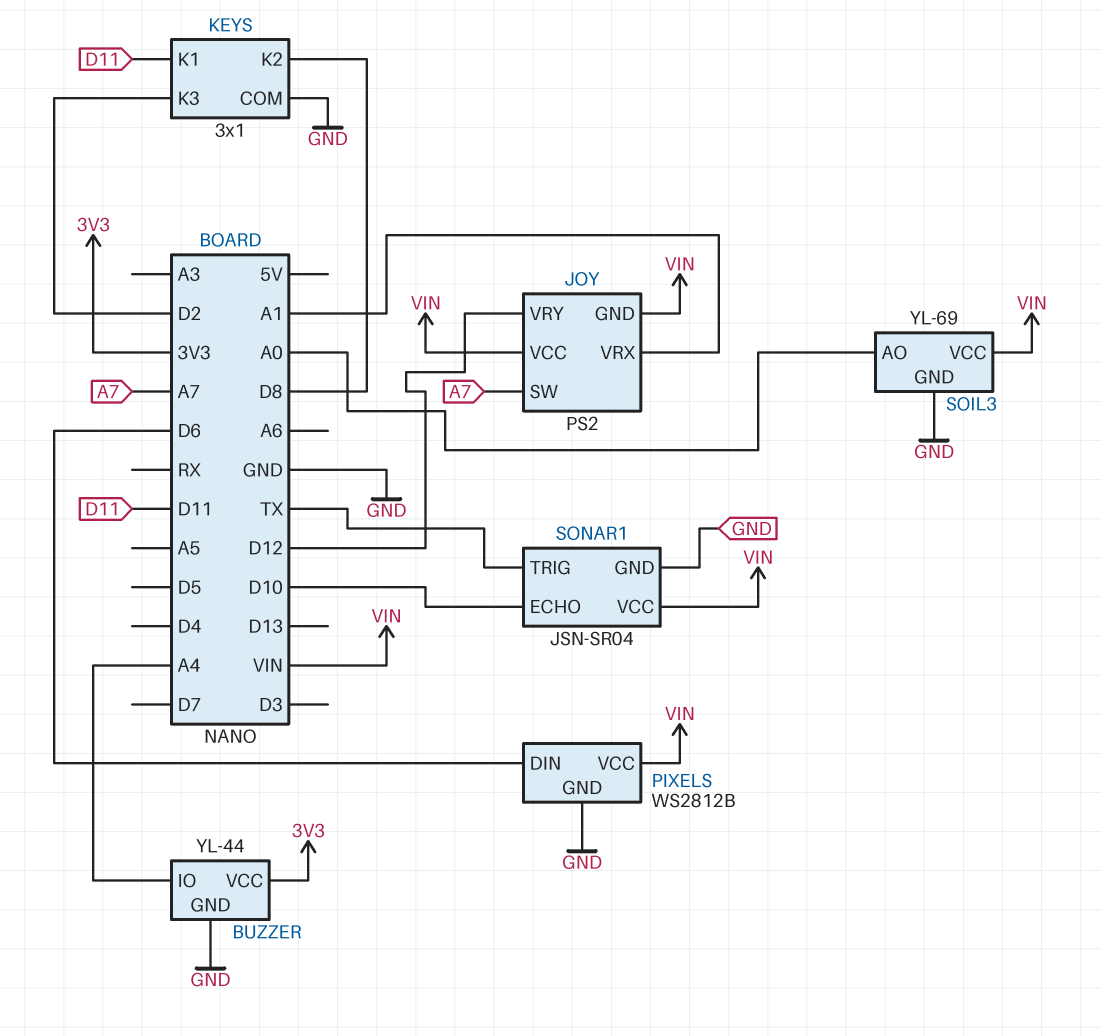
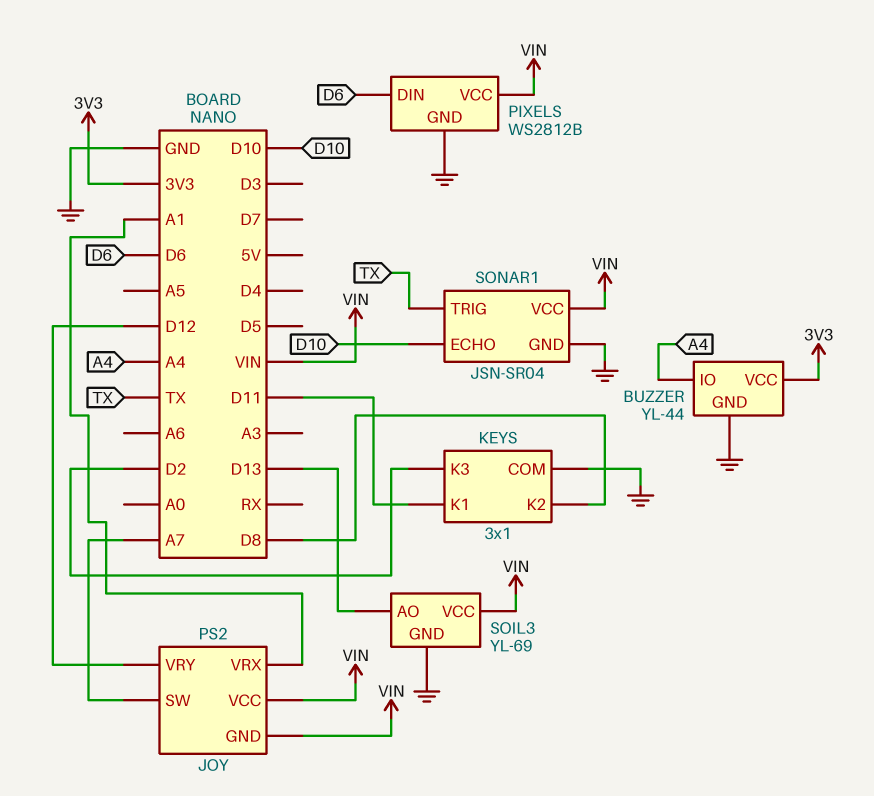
SOIL3 pin AO: A0 -> D13

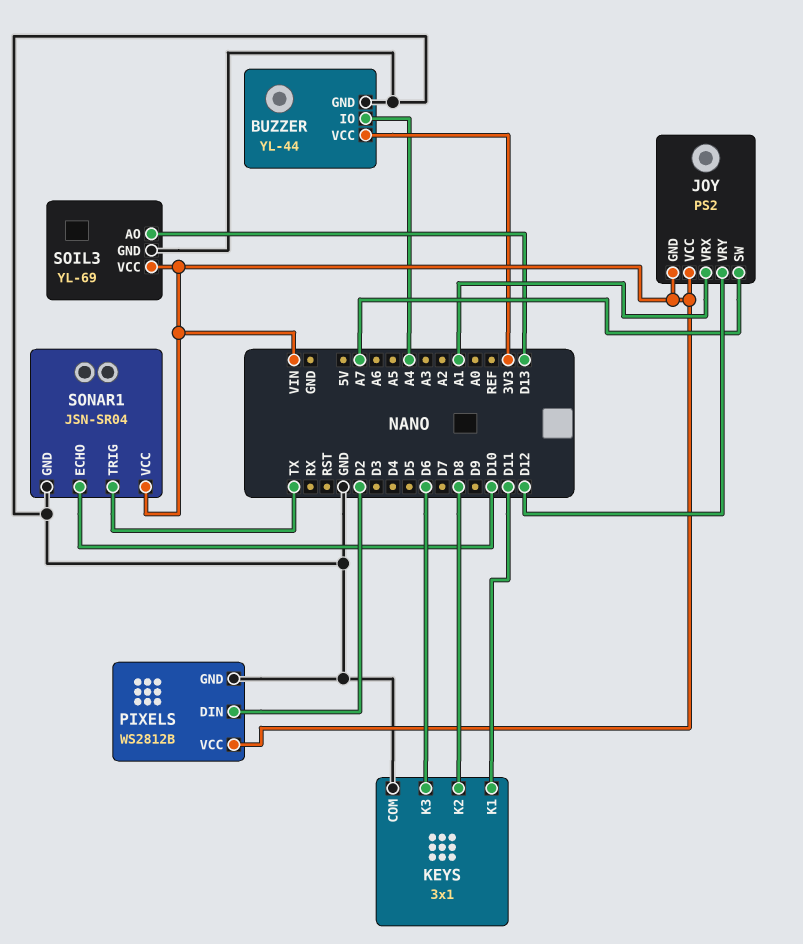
KEYS pin K3: D2 -> D6
PIXELS pin DIN: D6 -> D2

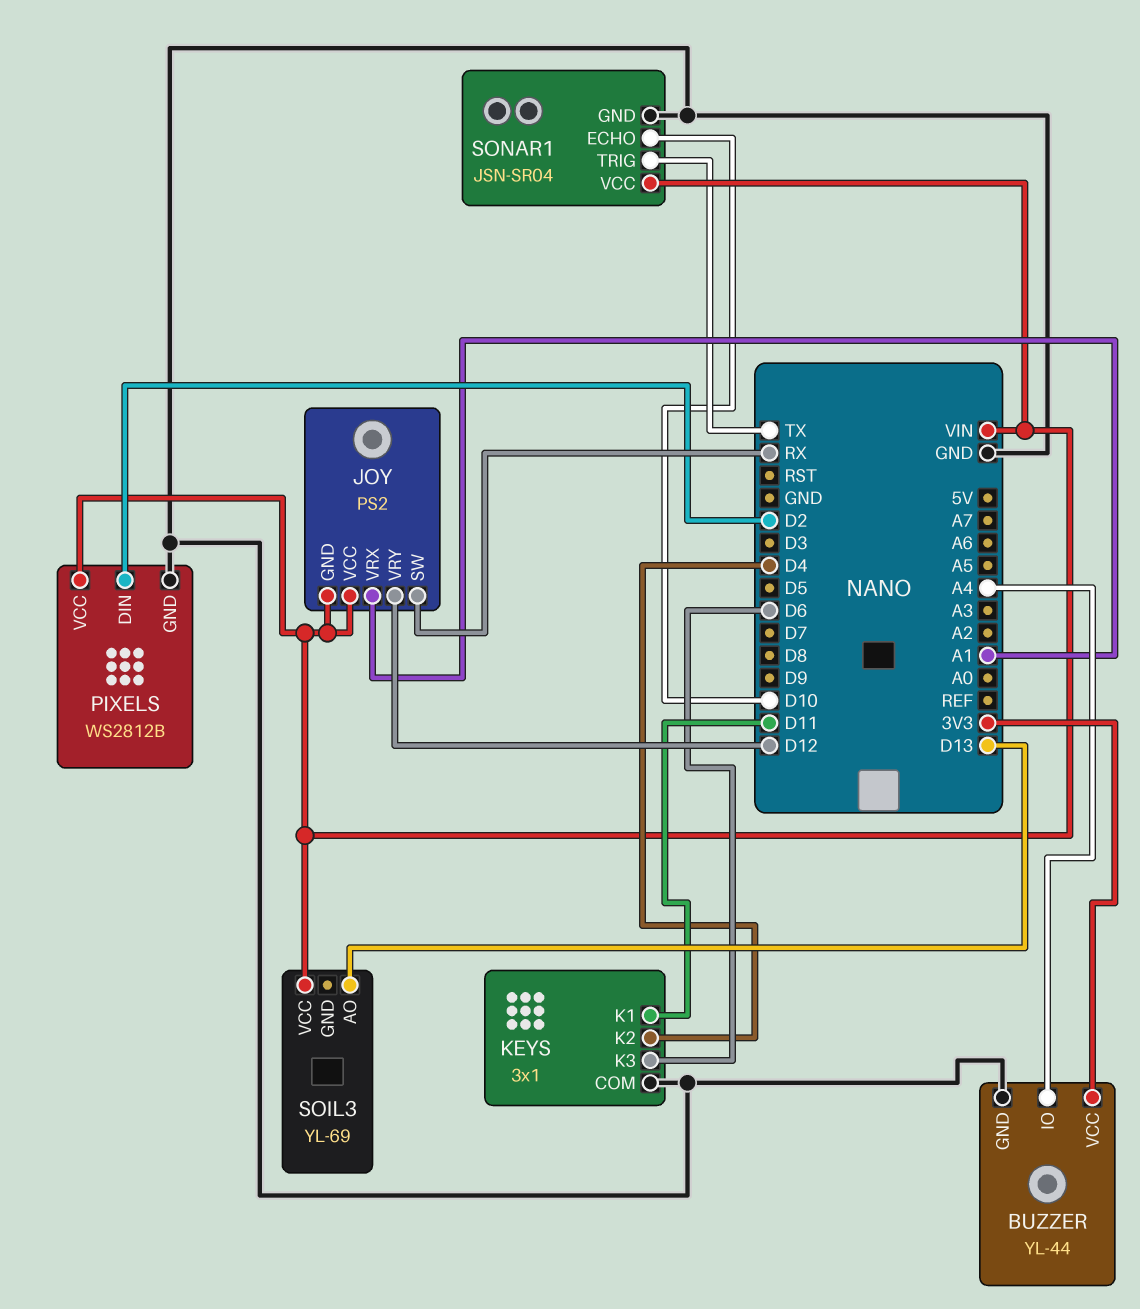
JOY pin SW: A7 -> RX
KEYS pin K2: D8 -> D4
SOIL3 pin GND: GND -> none

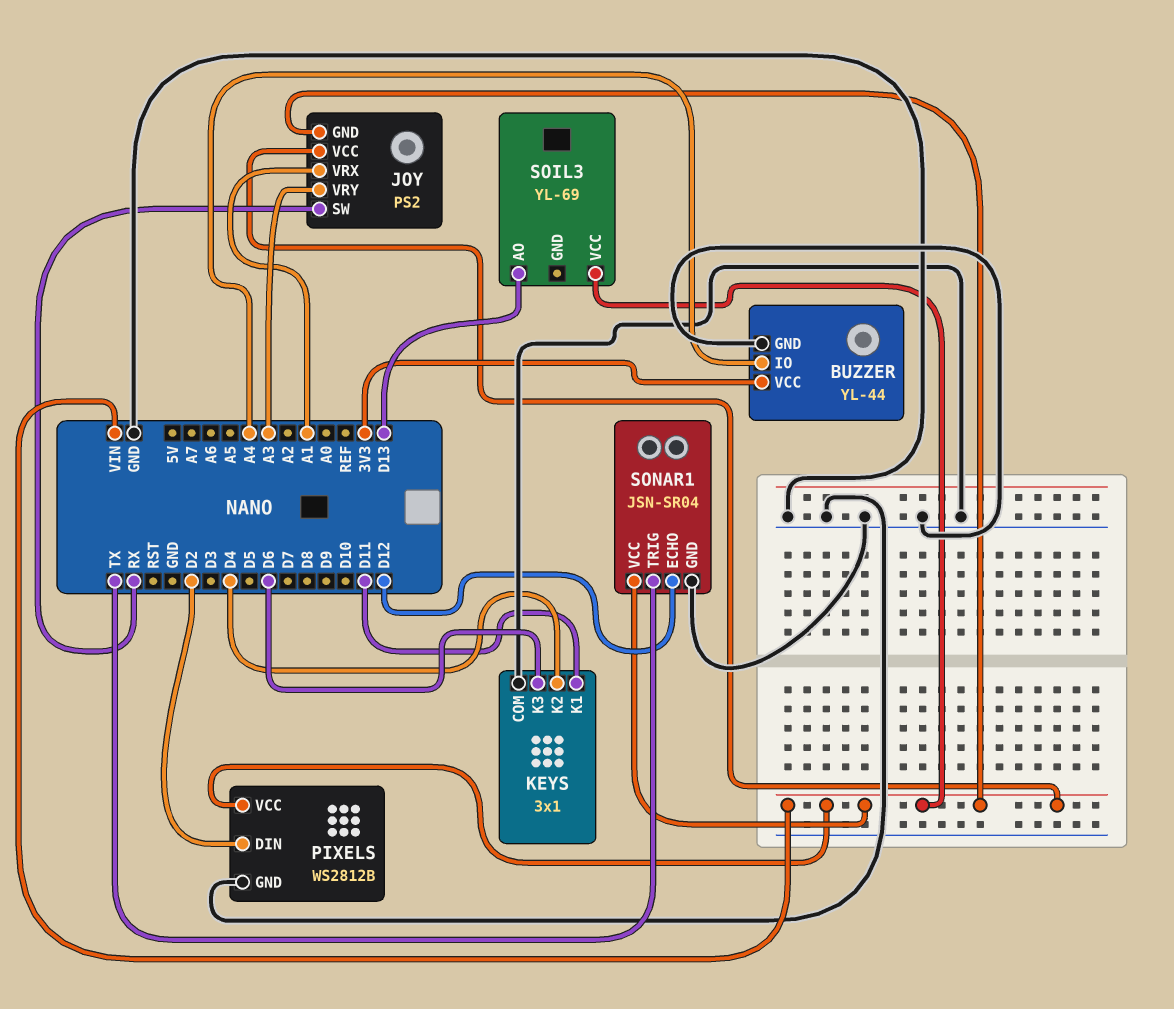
JOY pin VRY: D12 -> A3
SONAR1 pin ECHO: D10 -> D12

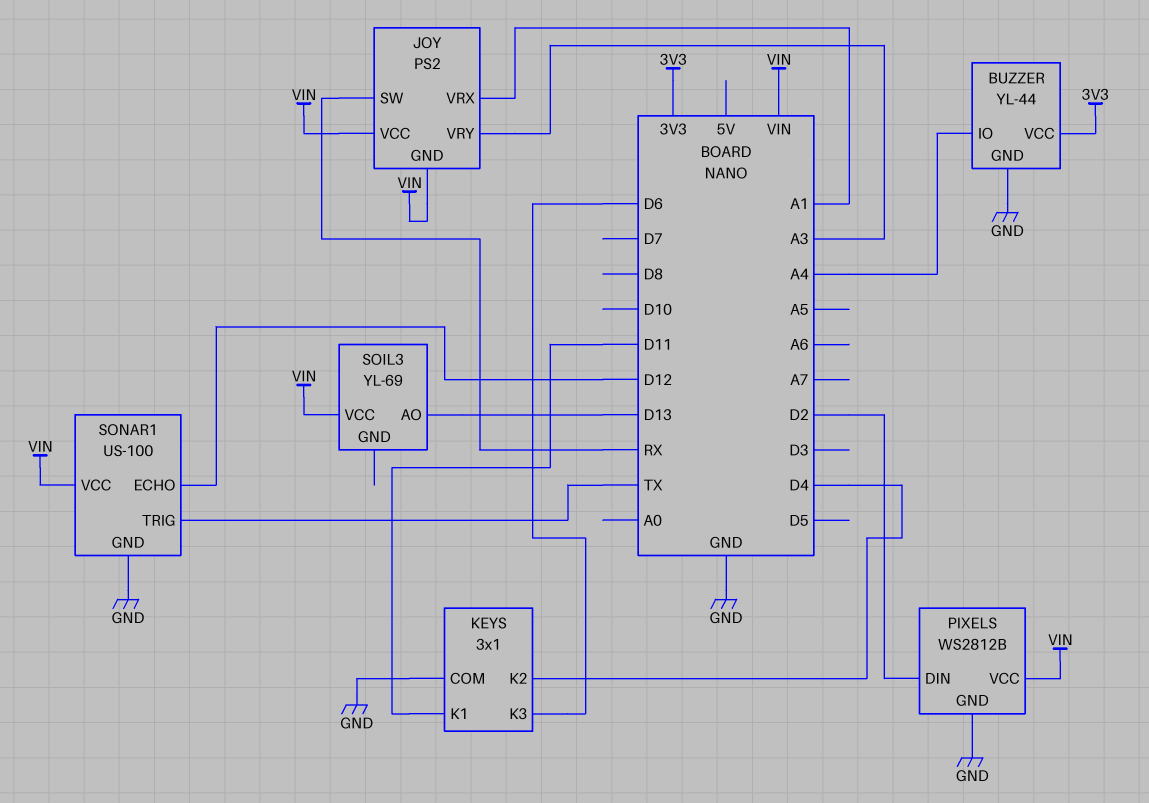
SONAR1: JSN-SR04 -> US-100

